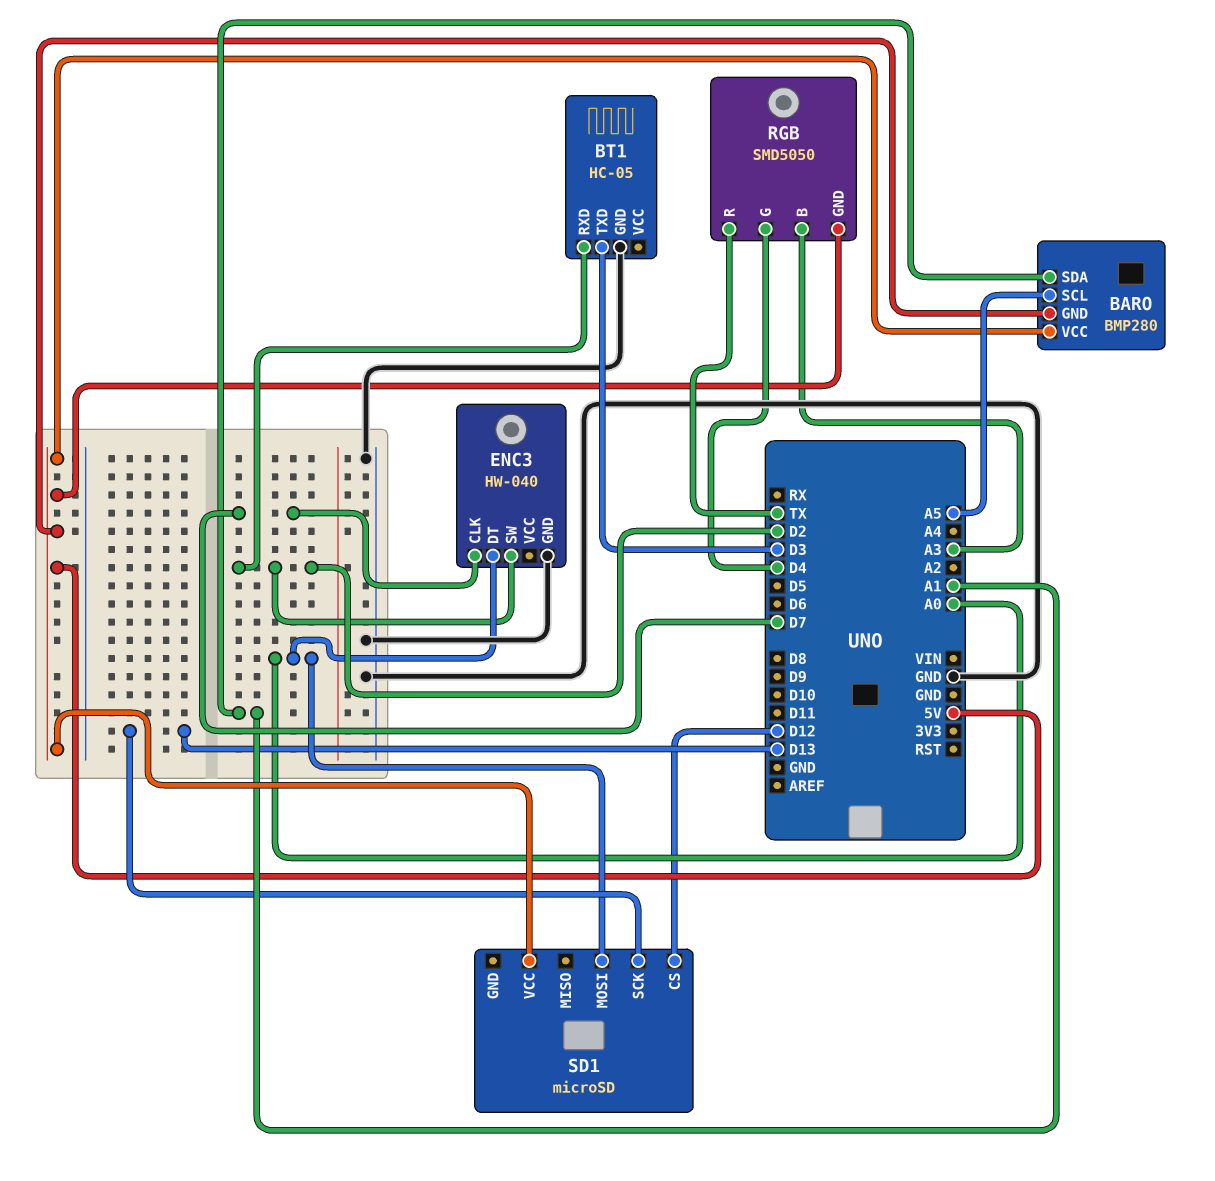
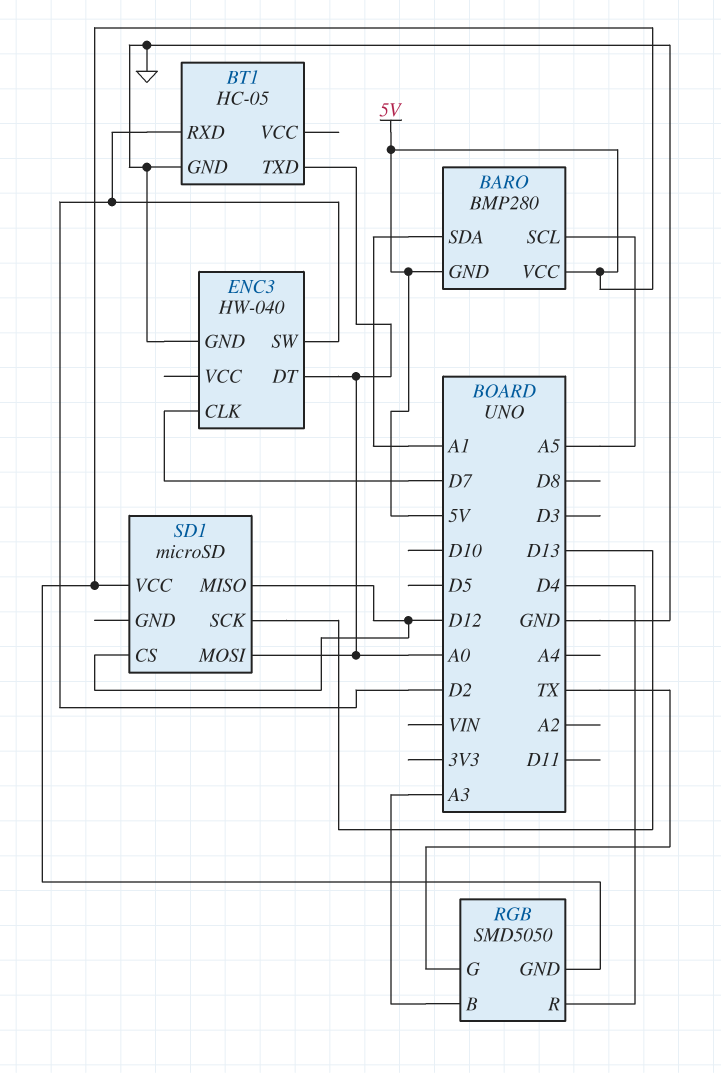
BT1 pin TXD: D3 -> A0
RGB pin G: D4 -> TX
RGB pin R: TX -> D4
SD1 pin MISO: none -> D12

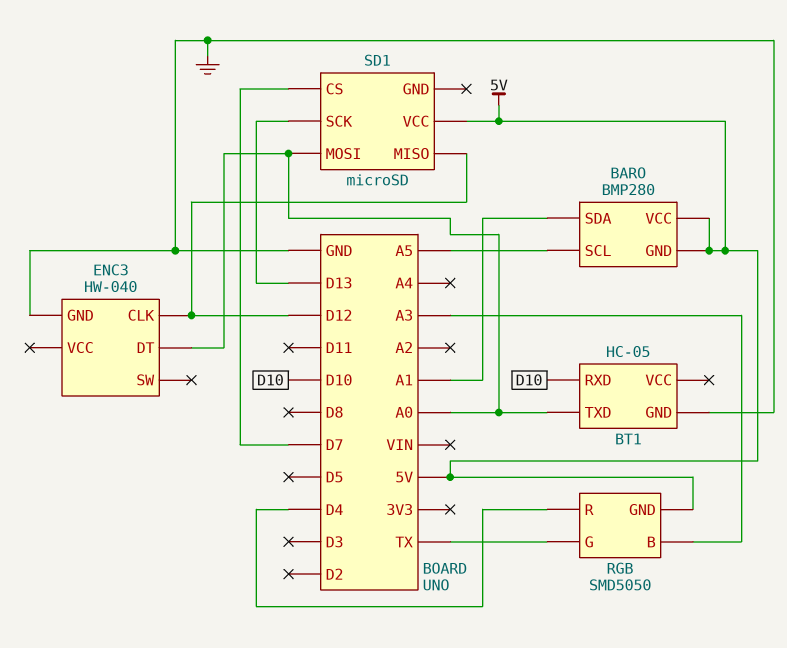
BT1 pin RXD: D2 -> D10
ENC3 pin CLK: D7 -> D12
ENC3 pin SW: D2 -> none
SD1 pin CS: D12 -> D7

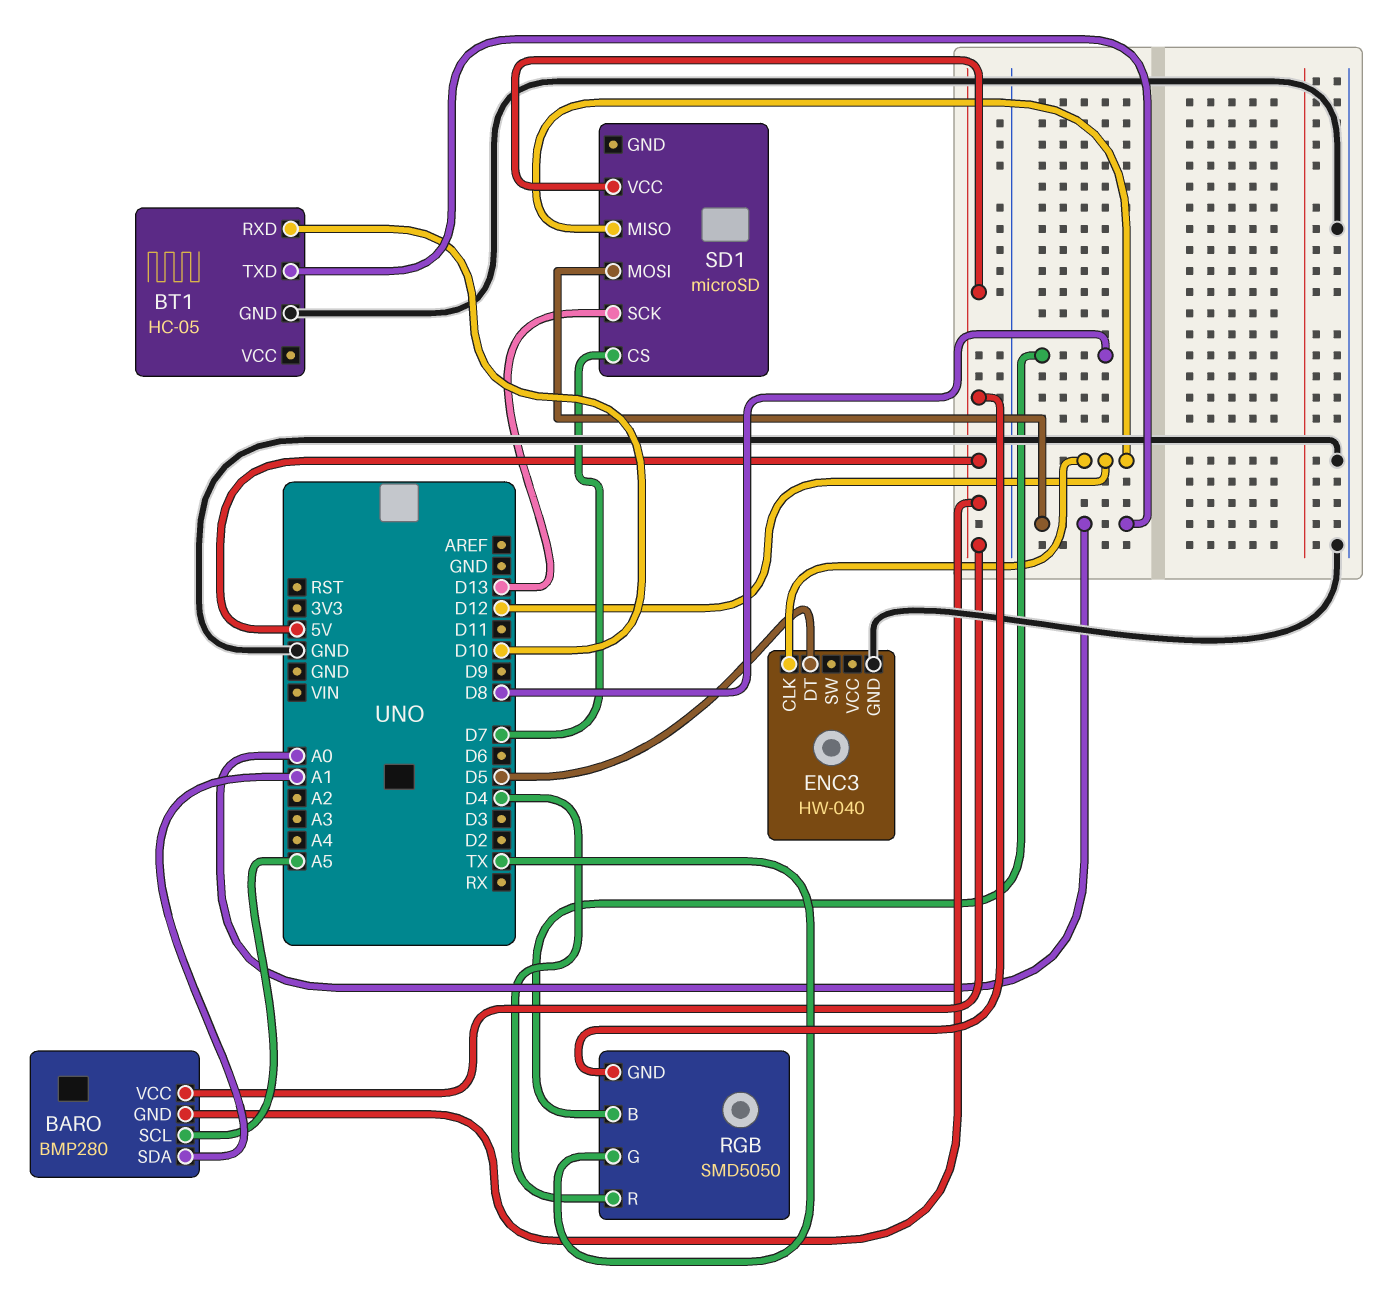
ENC3 pin DT: A0 -> D5
RGB pin B: A3 -> D8

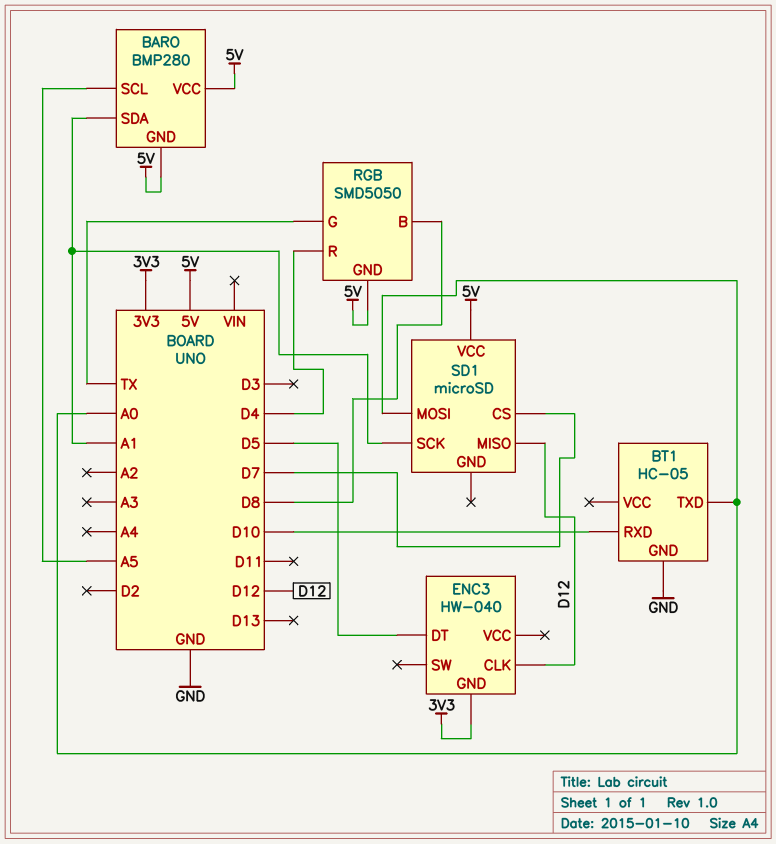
ENC3 pin GND: GND -> 3V3
SD1 pin SCK: D13 -> A1

